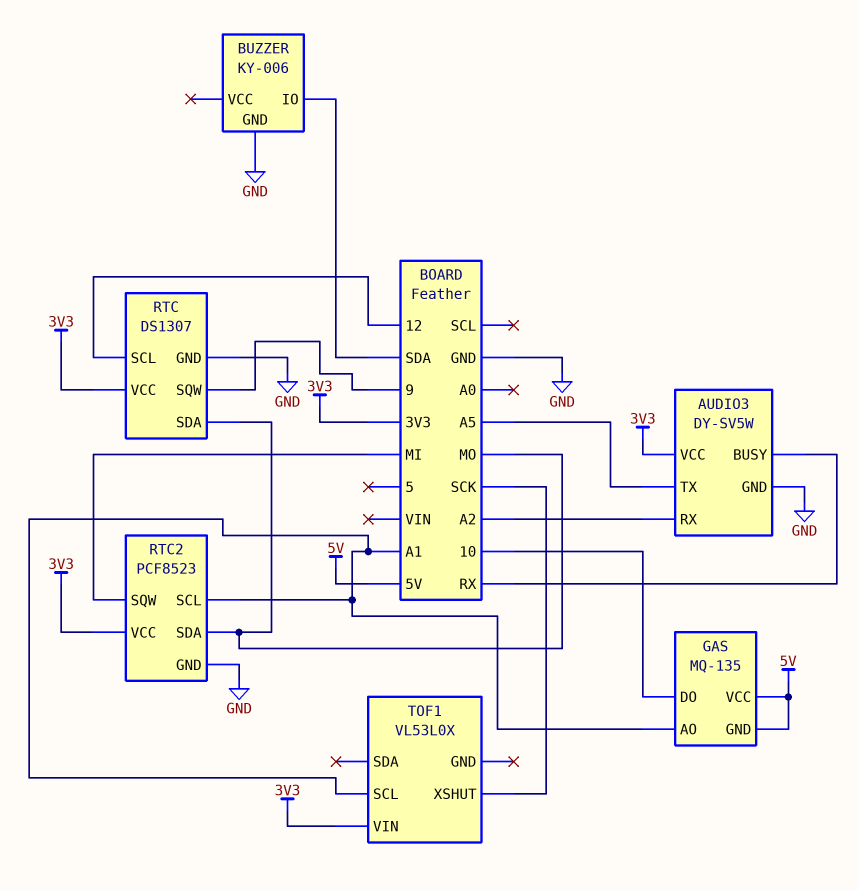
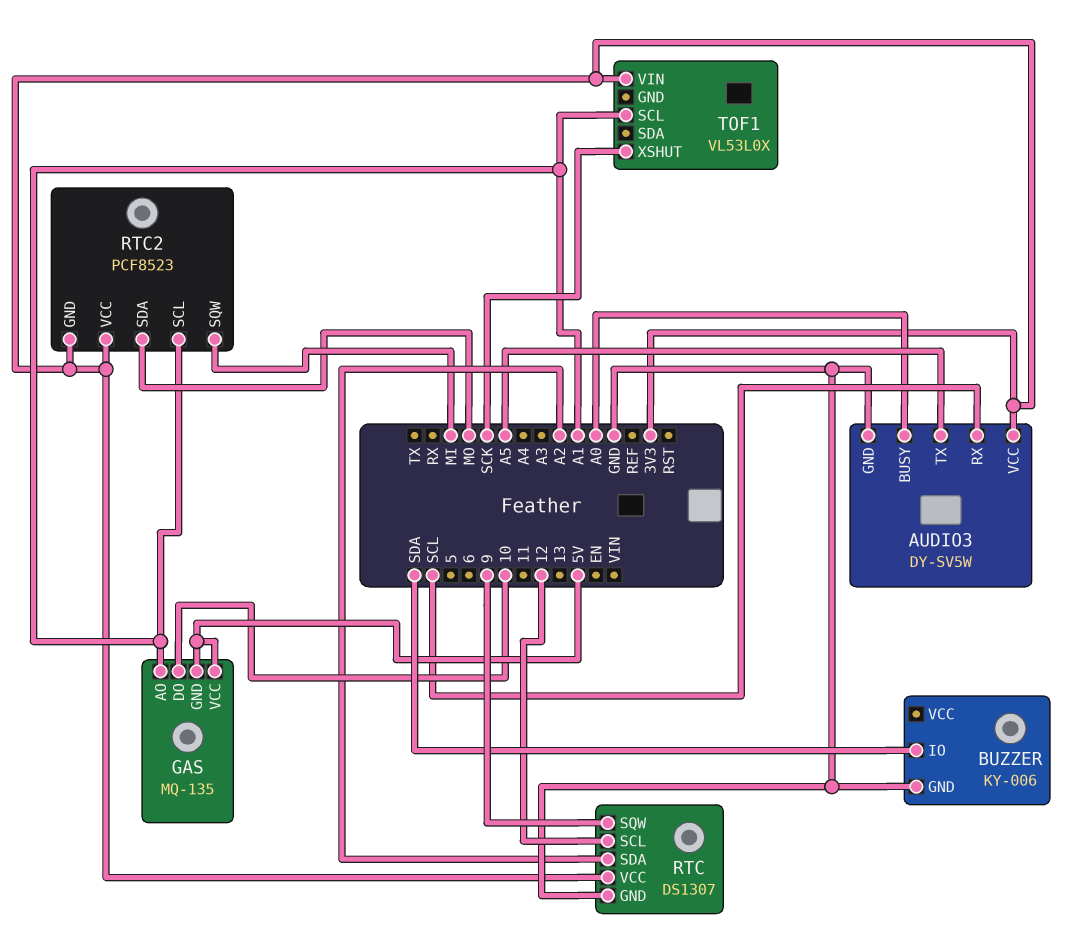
AUDIO3 pin BUSY: RX -> A0
AUDIO3 pin RX: A2 -> SCL
RTC pin SDA: MO -> A2
RTC2 pin GND: GND -> 3V3

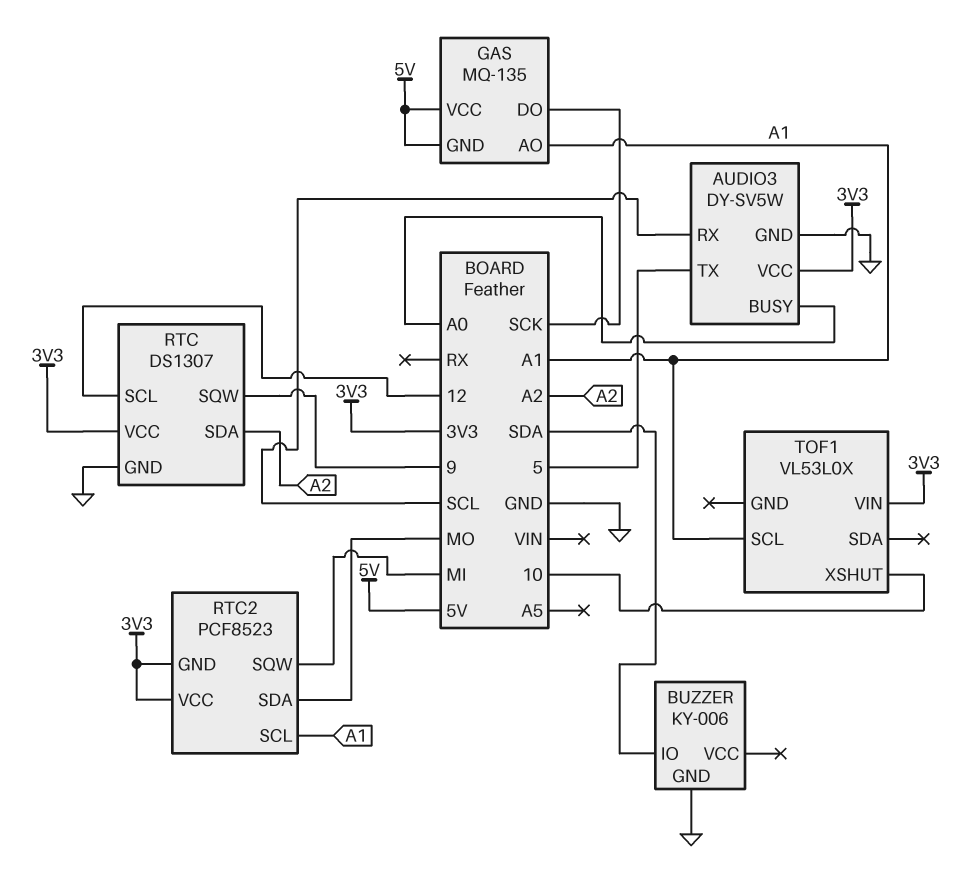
AUDIO3 pin TX: A5 -> 5
GAS pin DO: 10 -> SCK
TOF1 pin XSHUT: SCK -> 10

